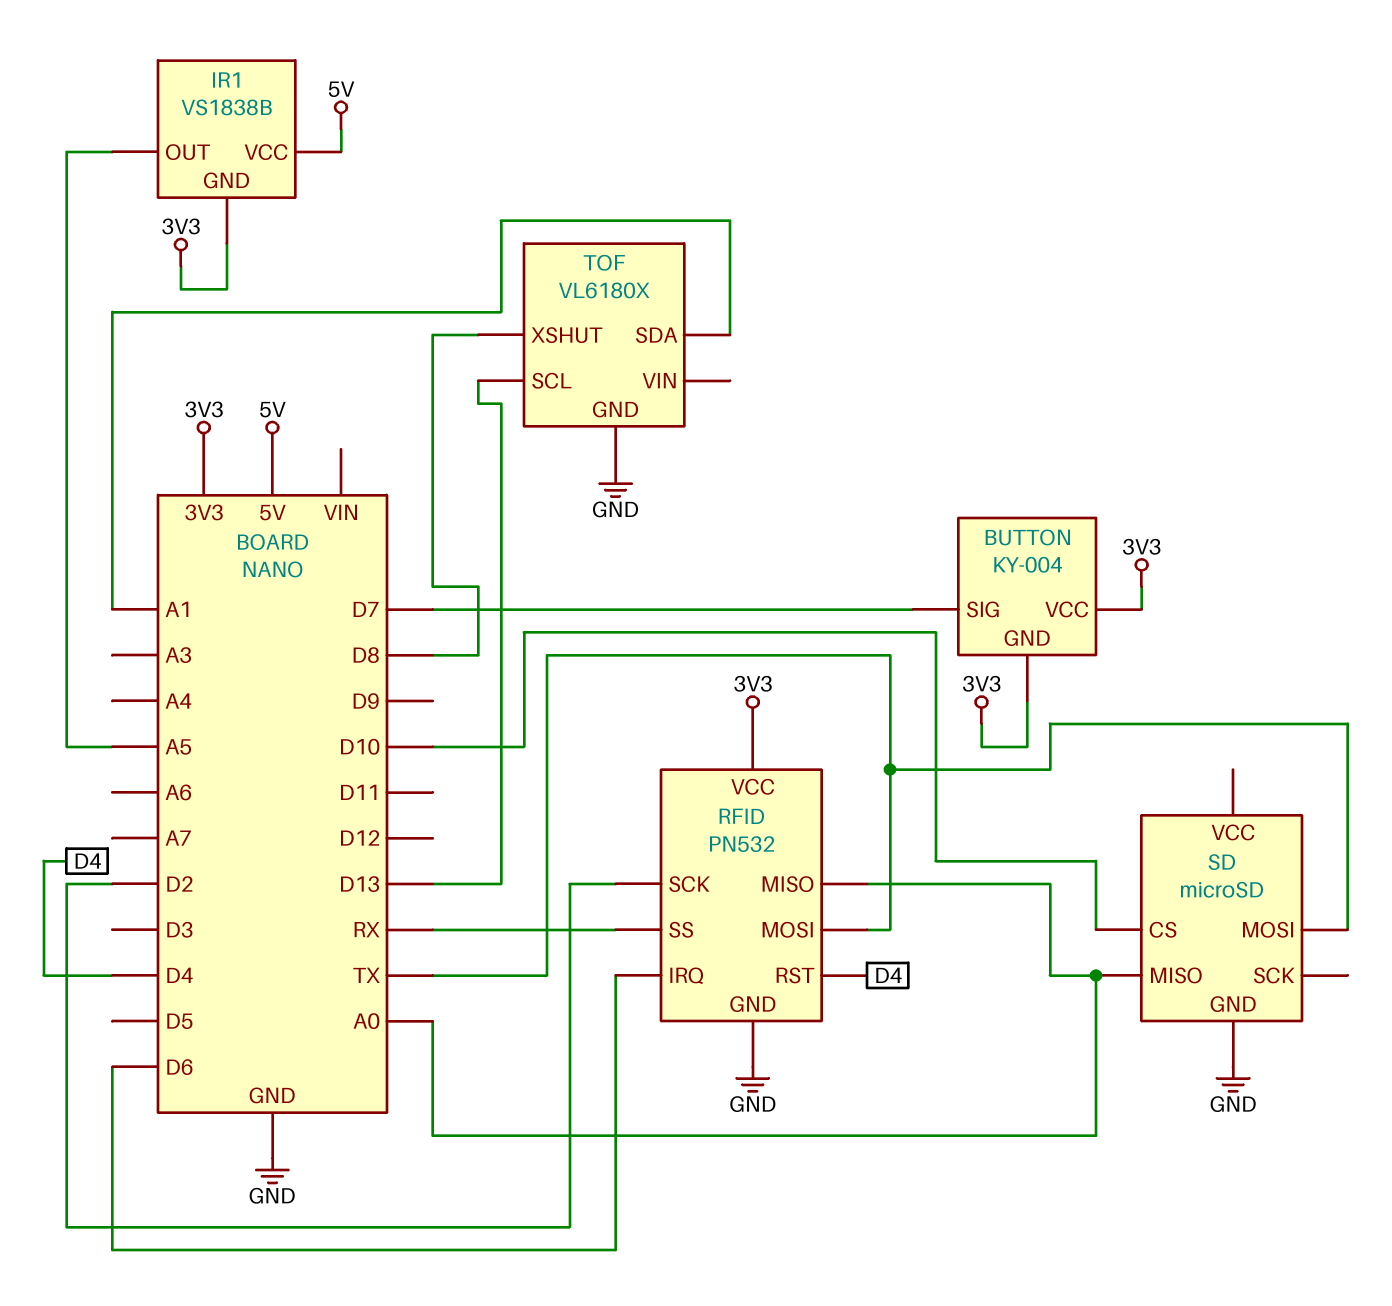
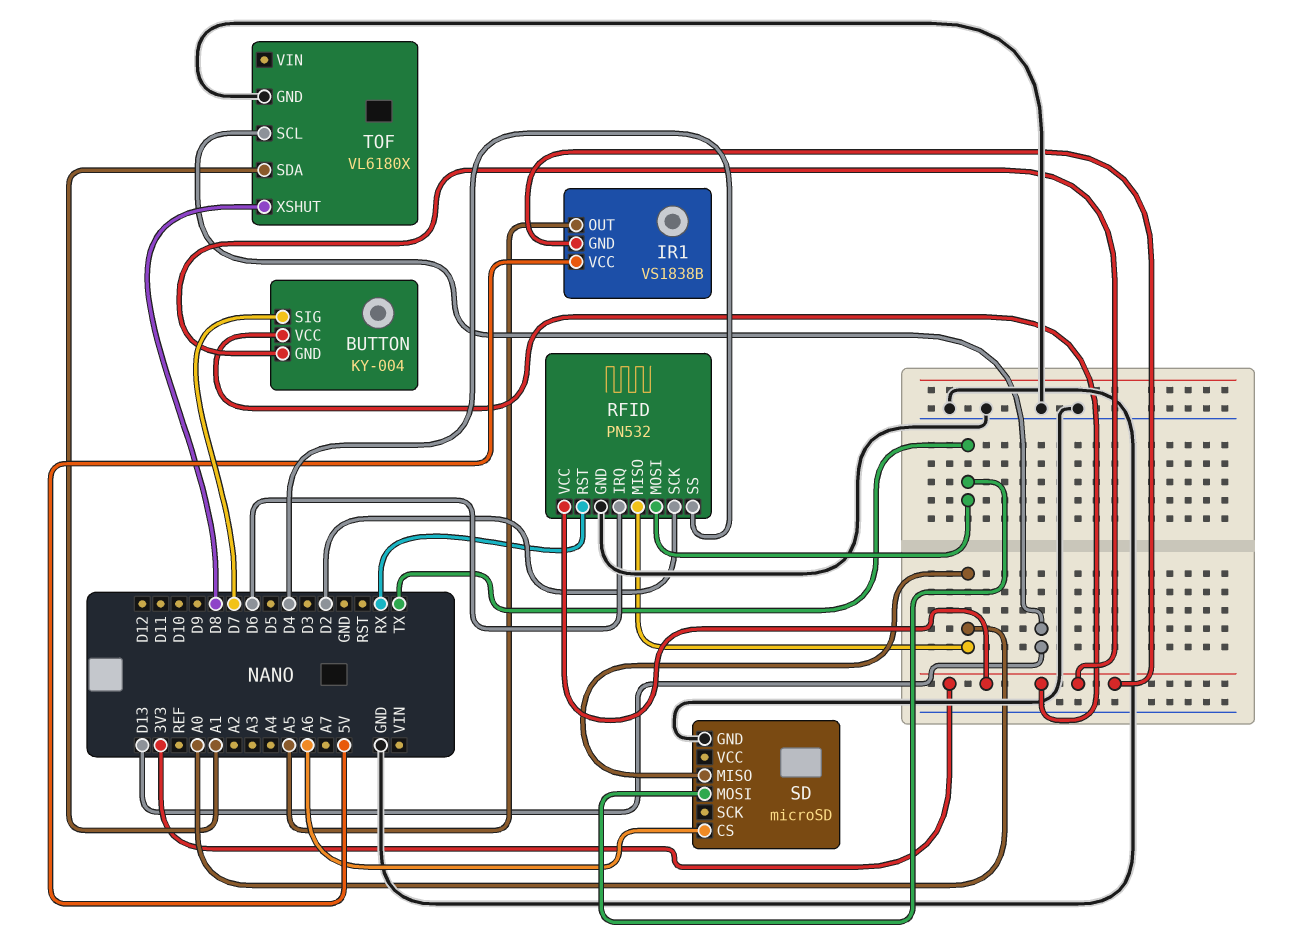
RFID pin RST: D4 -> RX
RFID pin SS: RX -> D4
SD pin CS: D10 -> A6

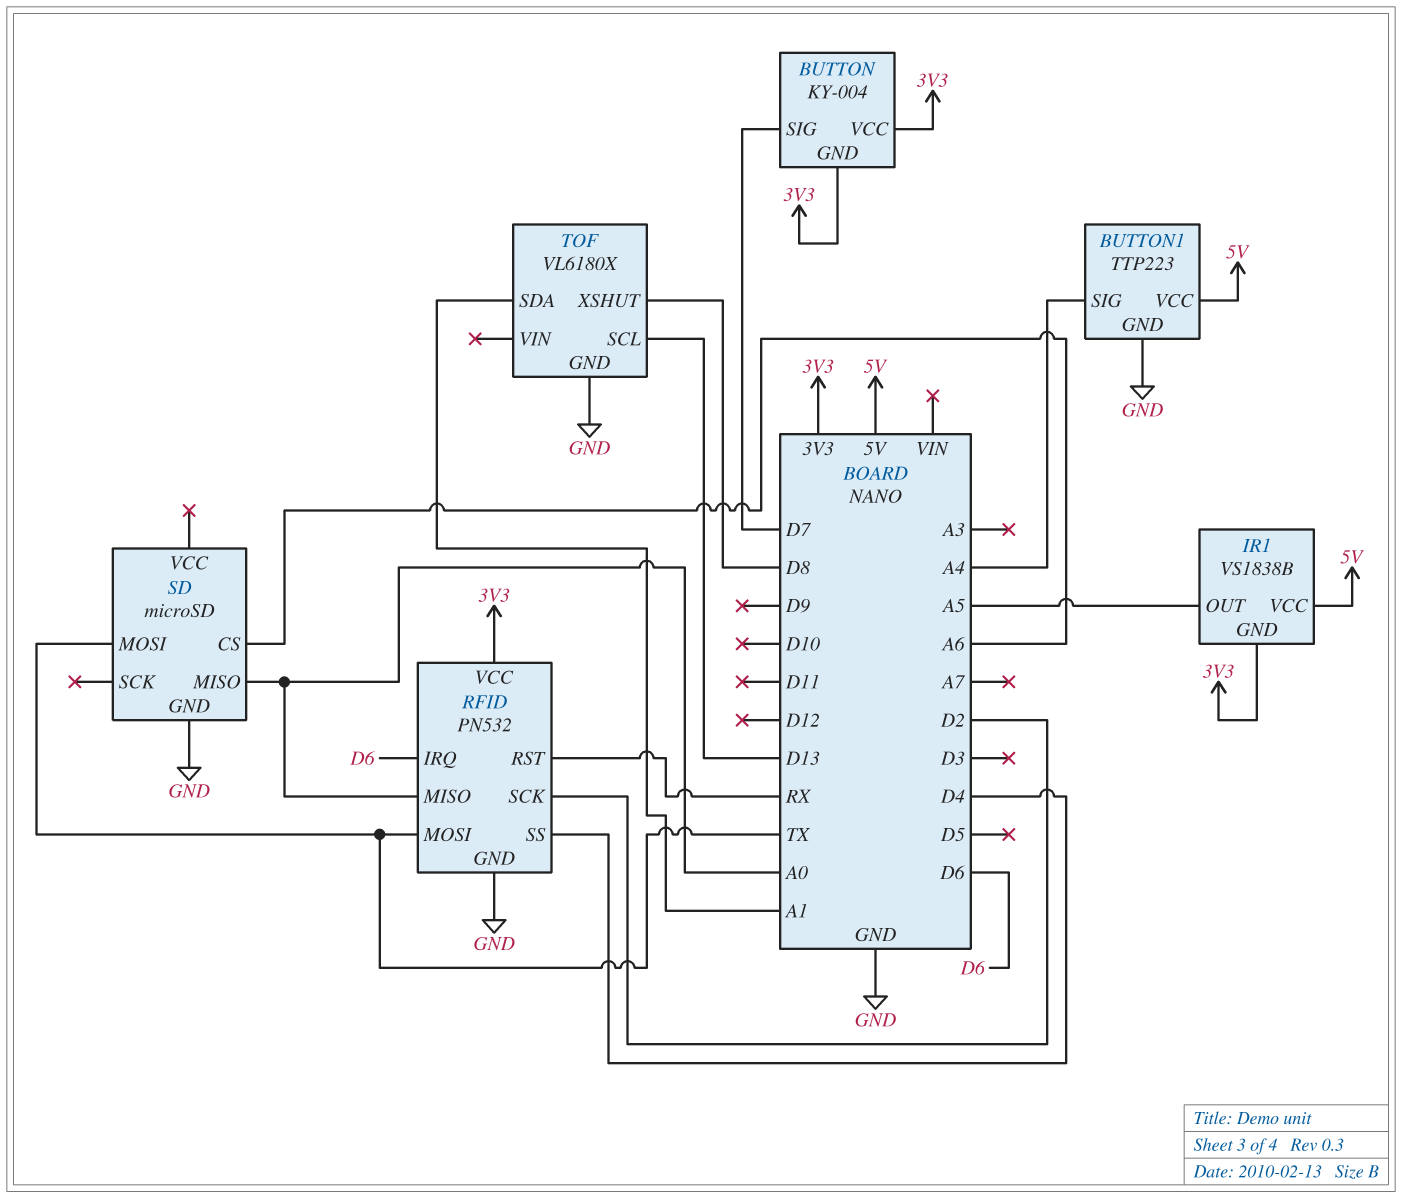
BUTTON1: none -> TTP223
BUTTON1 pin GND: none -> GND
BUTTON1 pin SIG: none -> A4
BUTTON1 pin VCC: none -> 5V

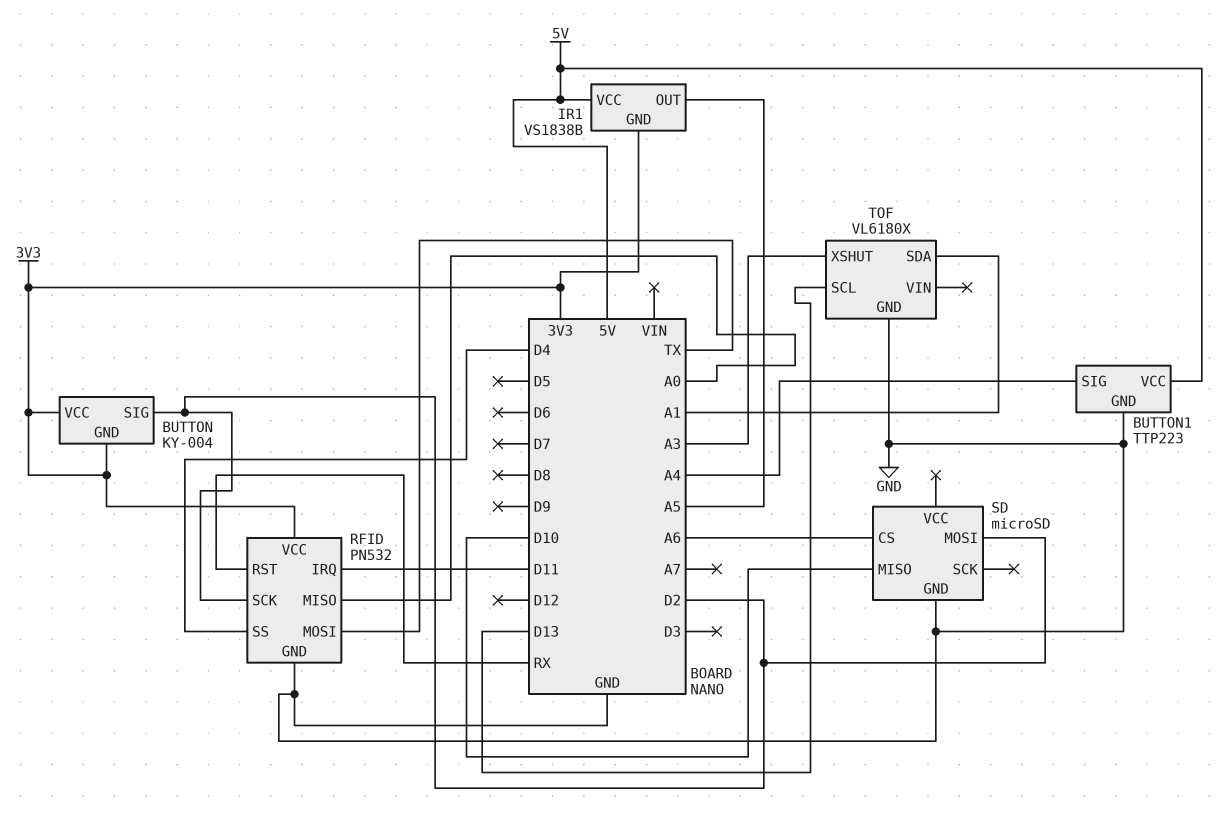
BUTTON pin SIG: D7 -> D2
RFID pin IRQ: D6 -> D11
SD pin MISO: A0 -> D10
SD pin MOSI: TX -> D2
TOF pin XSHUT: D8 -> A3

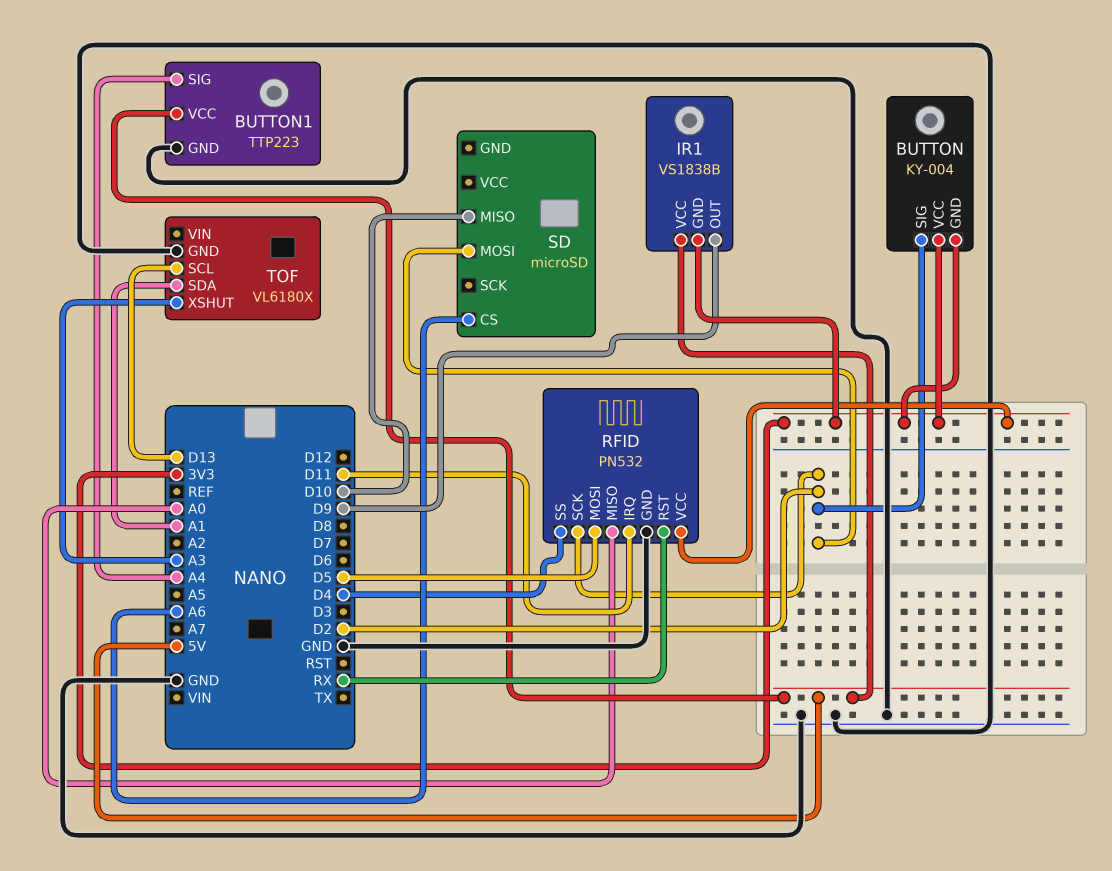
IR1 pin OUT: A5 -> D9
RFID pin MOSI: TX -> D5
SD pin GND: GND -> none

